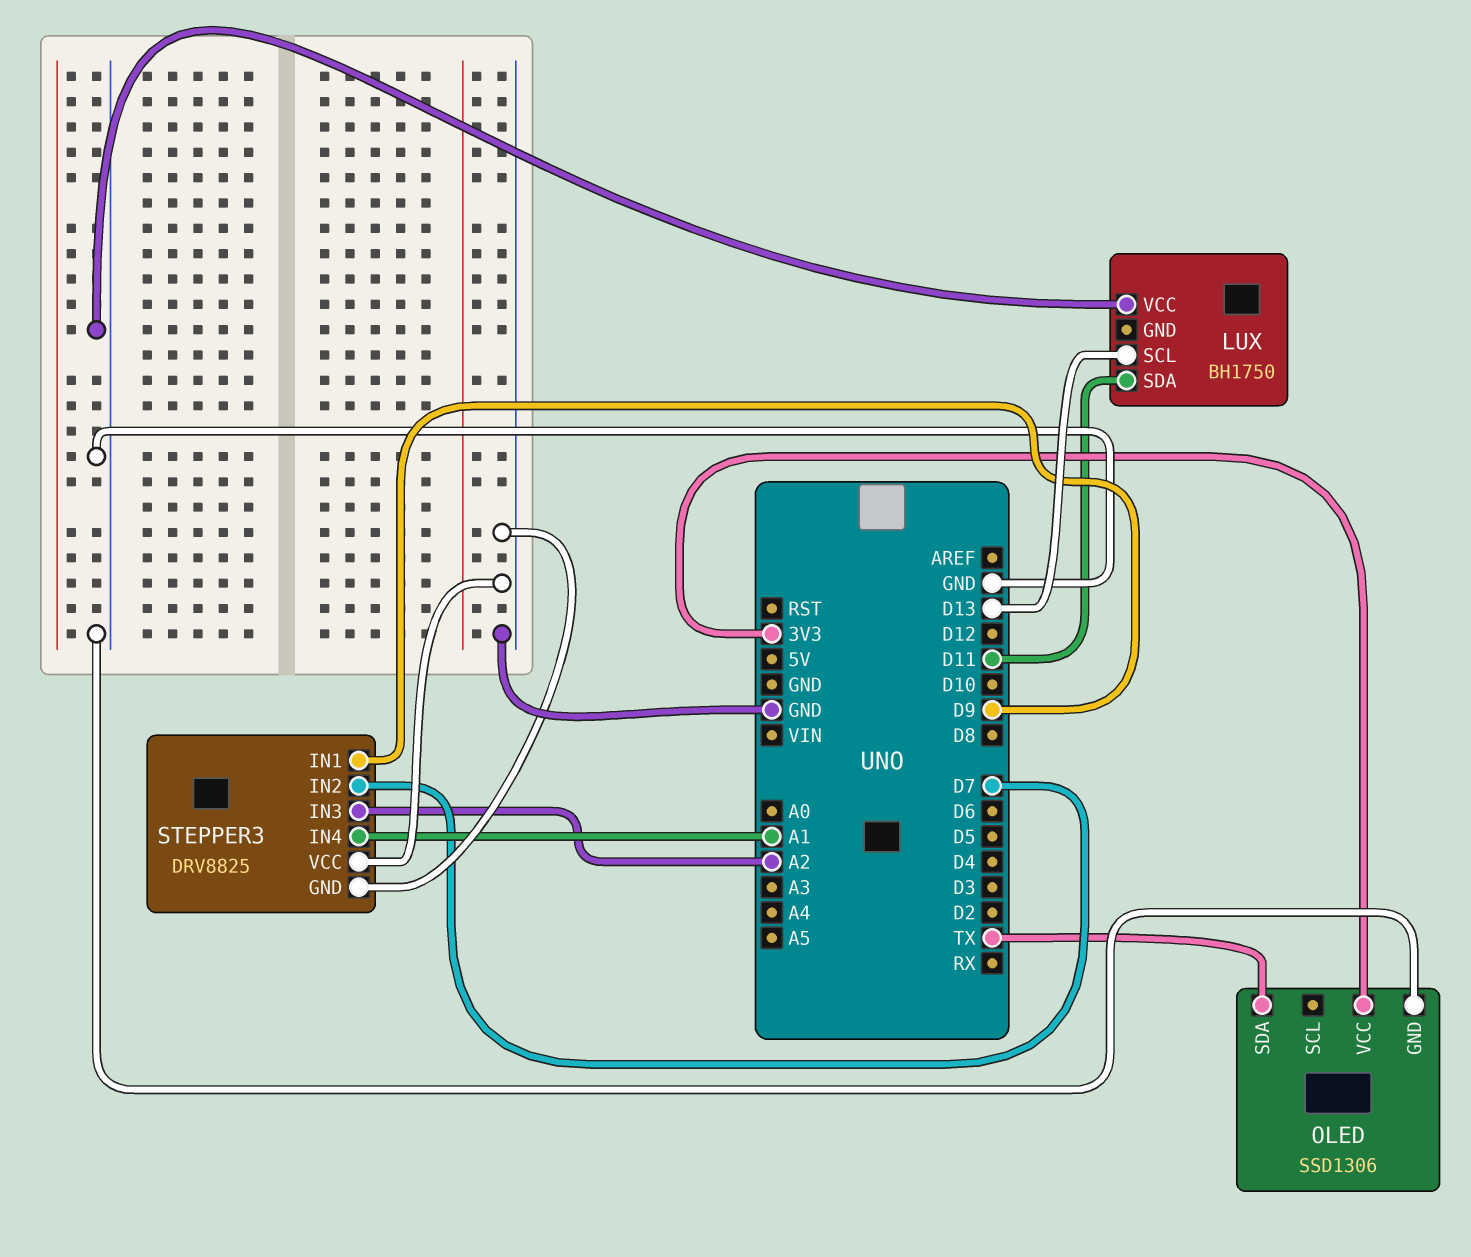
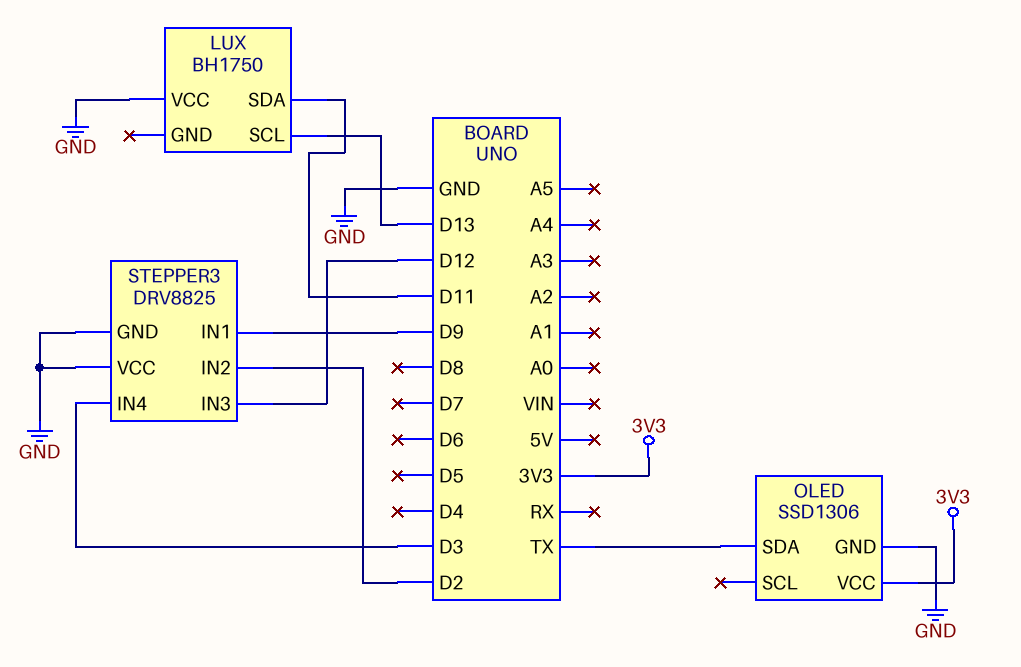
STEPPER3 pin IN2: D7 -> D2
STEPPER3 pin IN3: A2 -> D12
STEPPER3 pin IN4: A1 -> D3

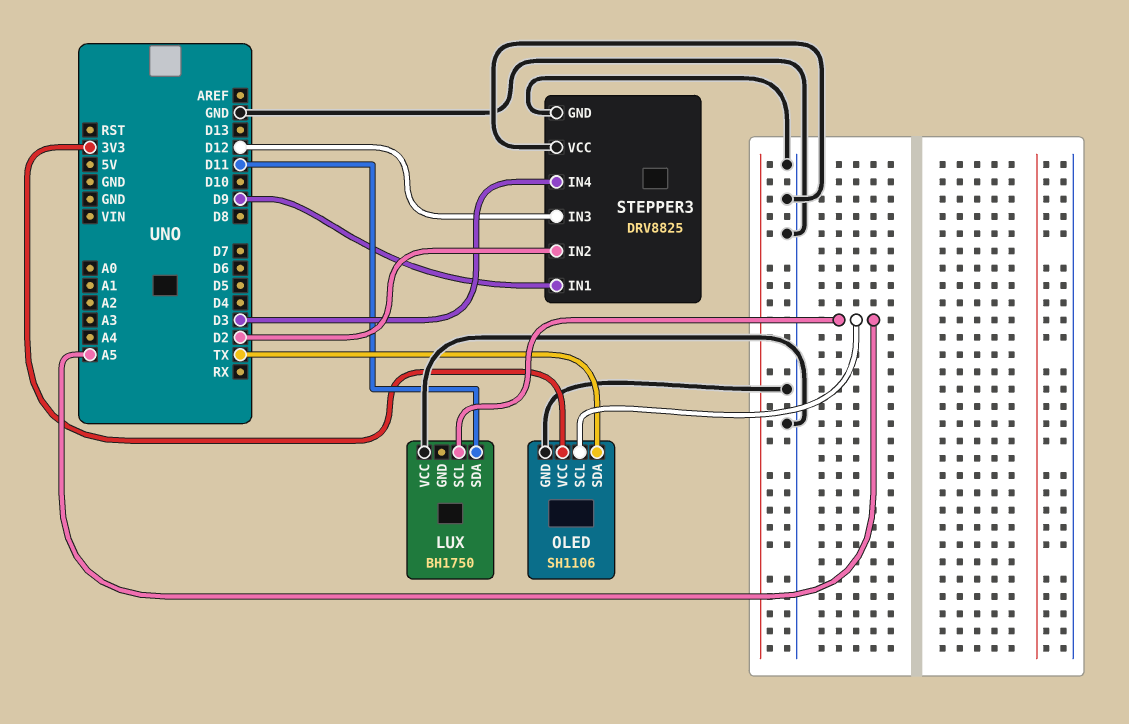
LUX pin SCL: D13 -> A5
OLED: SSD1306 -> SH1106
OLED pin SCL: none -> A5

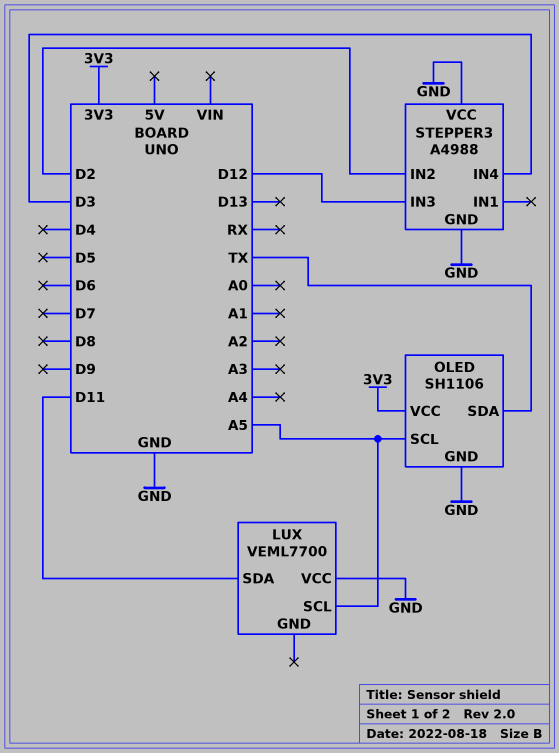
LUX: BH1750 -> VEML7700
STEPPER3: DRV8825 -> A4988
STEPPER3 pin IN1: D9 -> none

